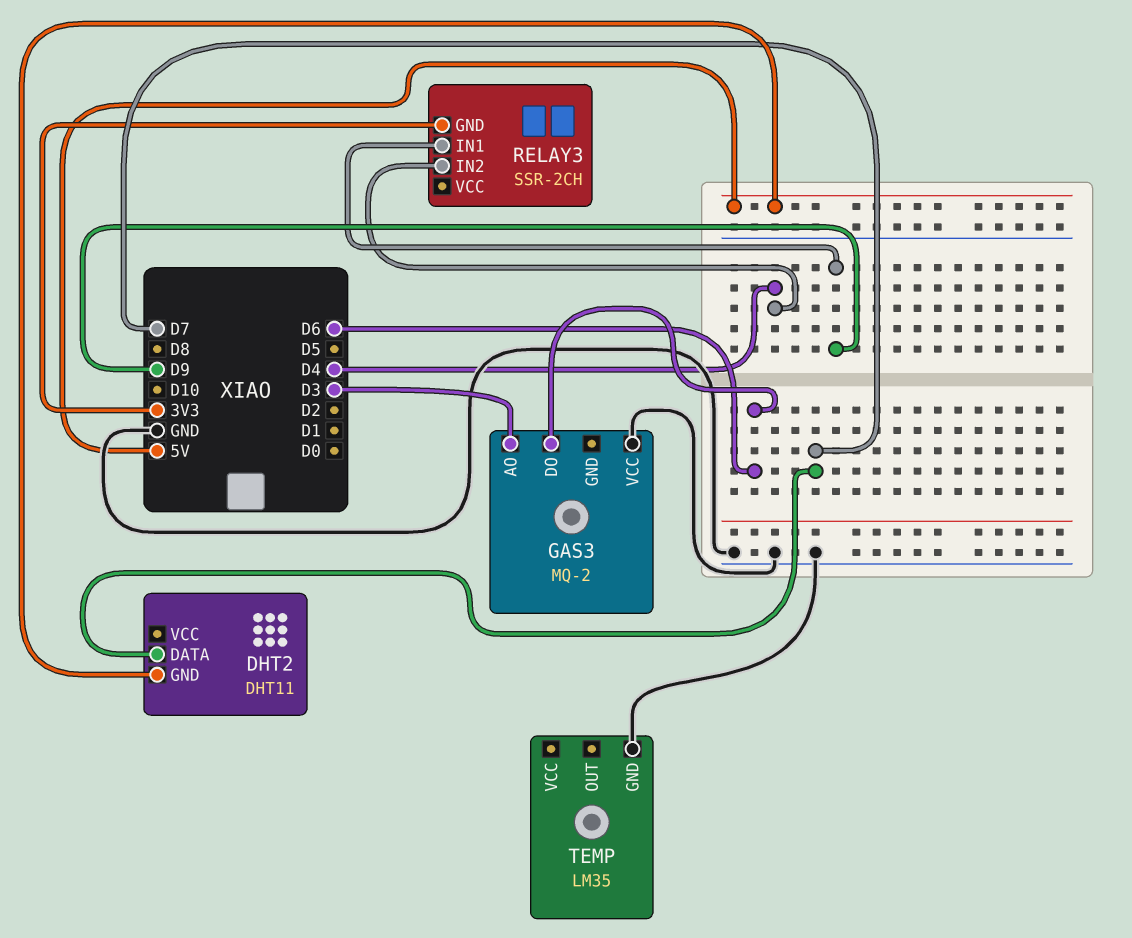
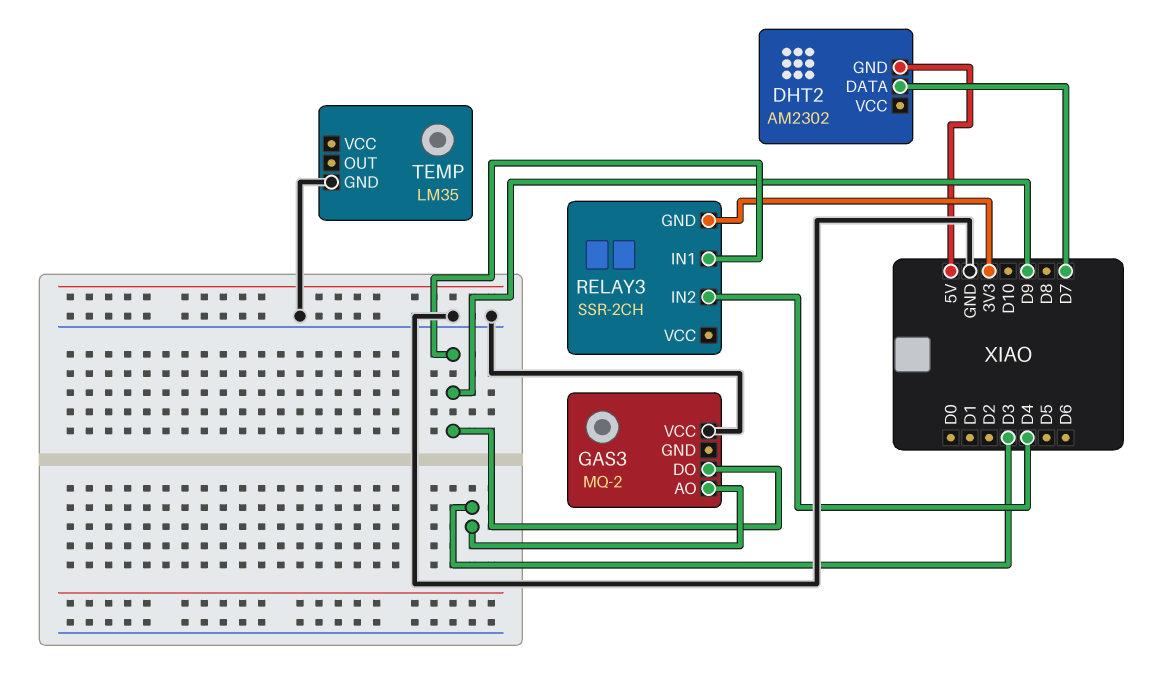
DHT2: DHT11 -> AM2302
GAS3 pin DO: D6 -> D9

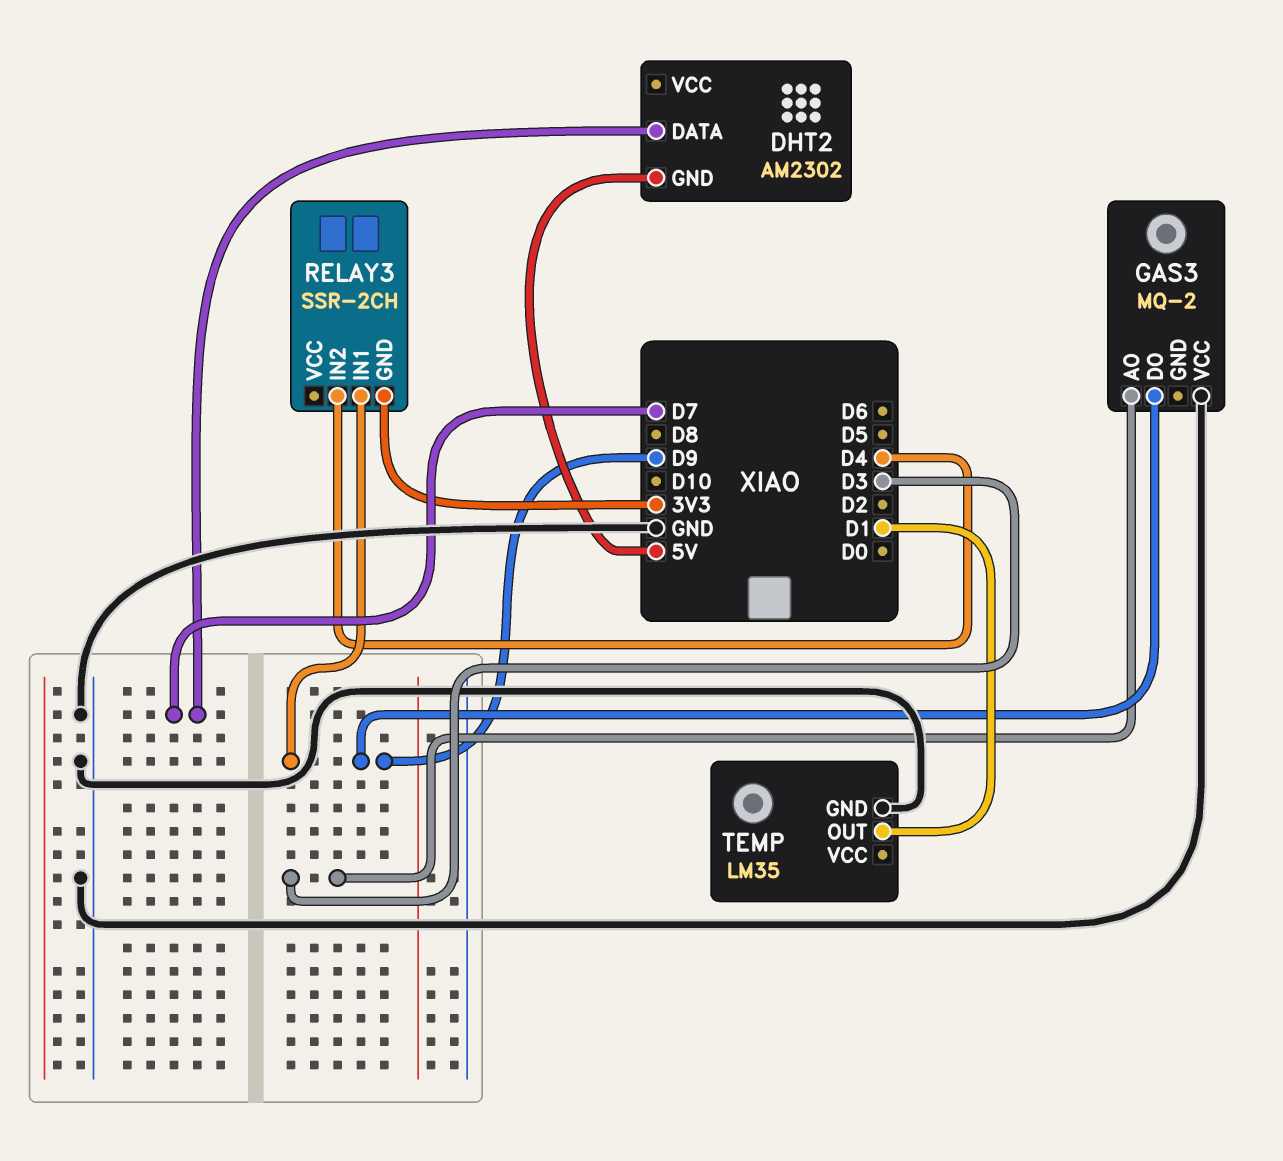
TEMP pin OUT: none -> D1

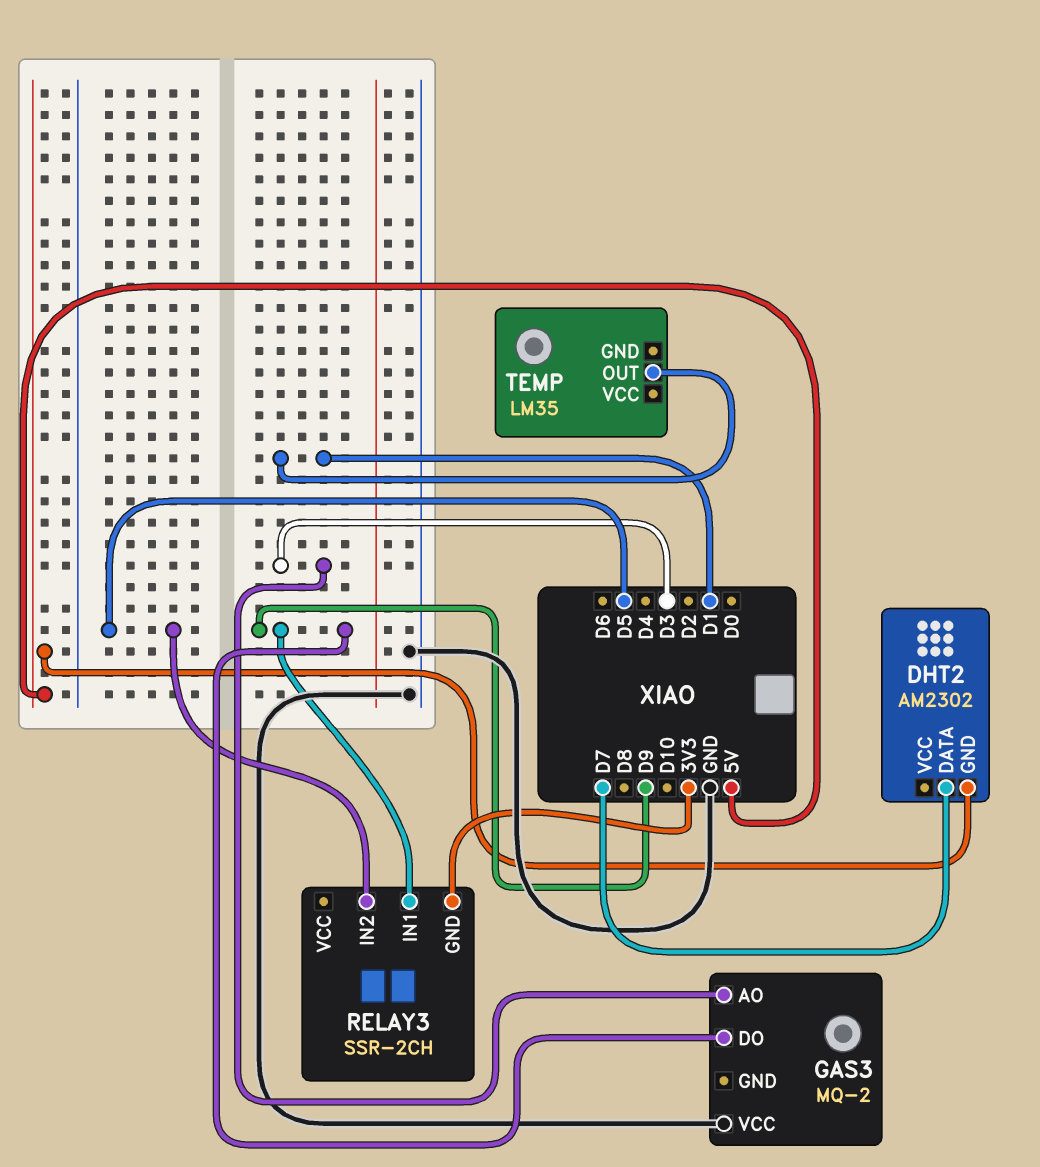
RELAY3 pin IN2: D4 -> D5
TEMP pin GND: GND -> none

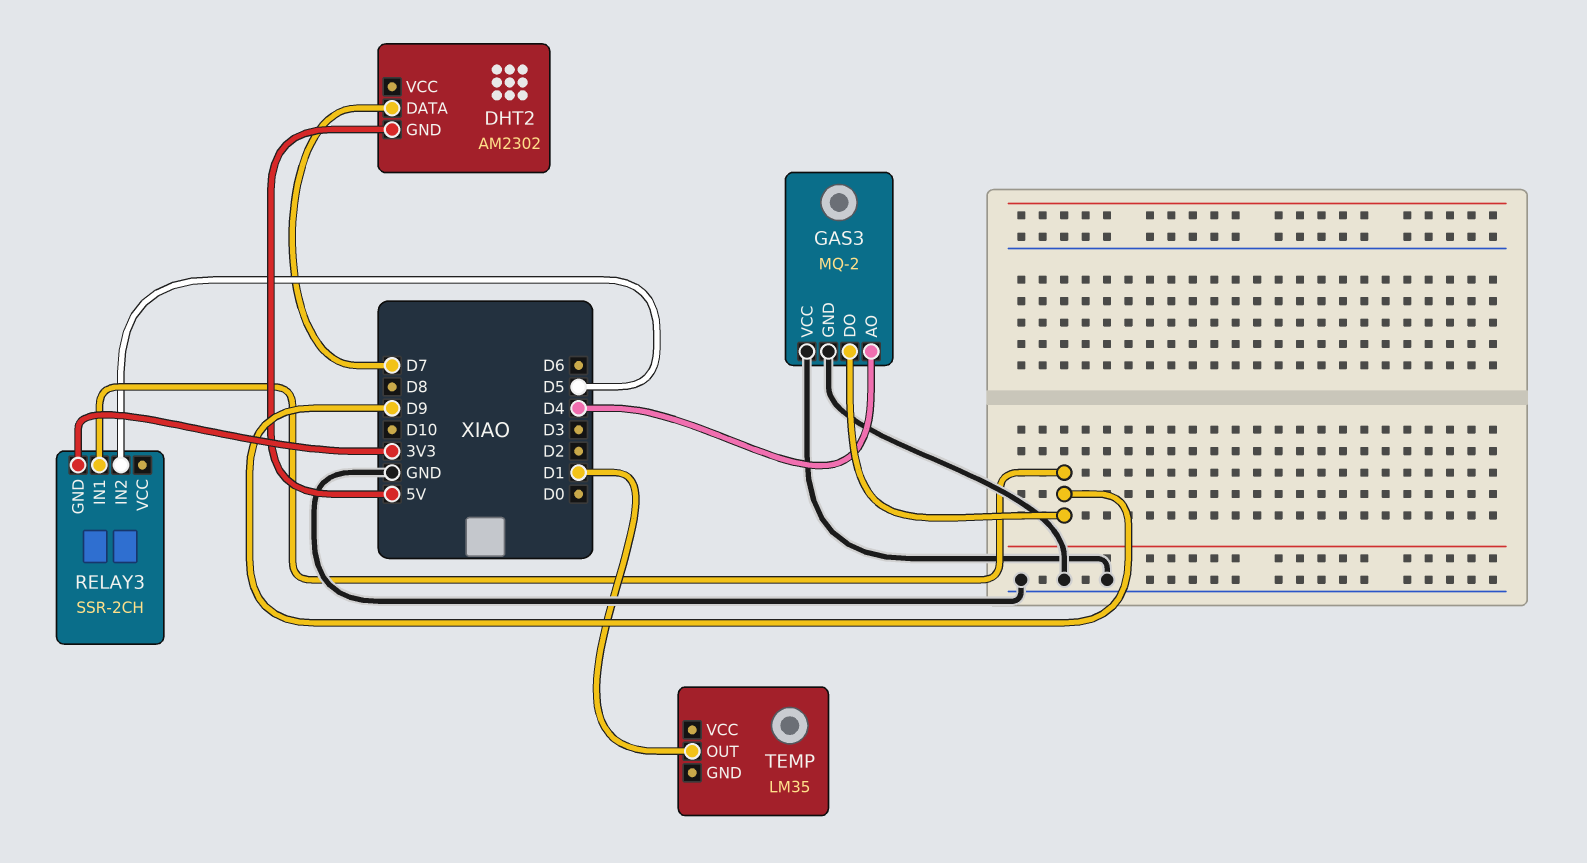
GAS3 pin AO: D3 -> D4
GAS3 pin GND: none -> GND

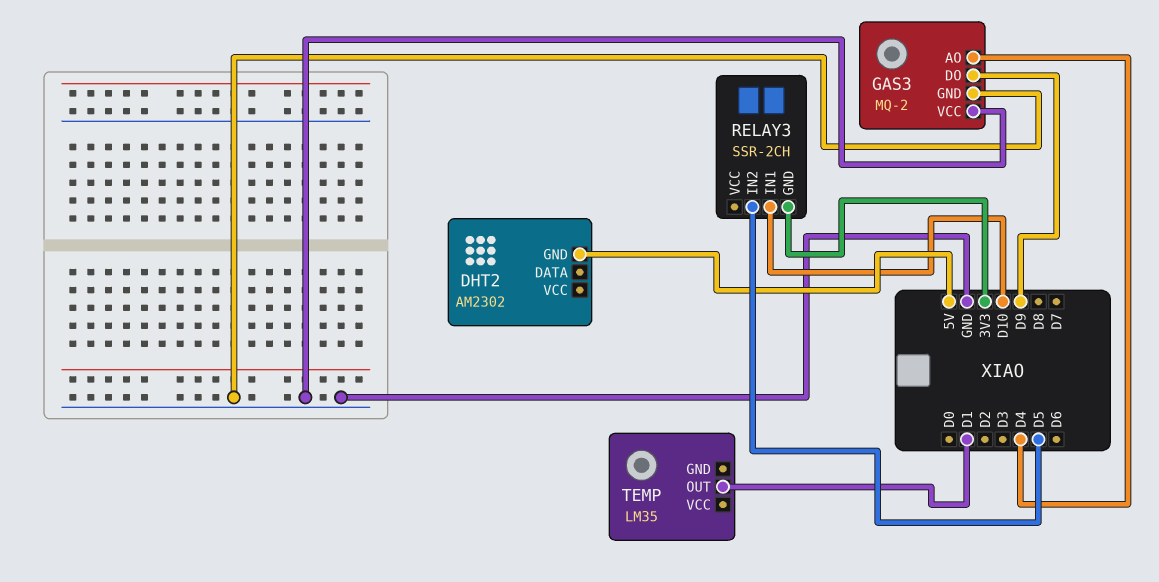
DHT2 pin DATA: D7 -> none
RELAY3 pin IN1: D9 -> D10

